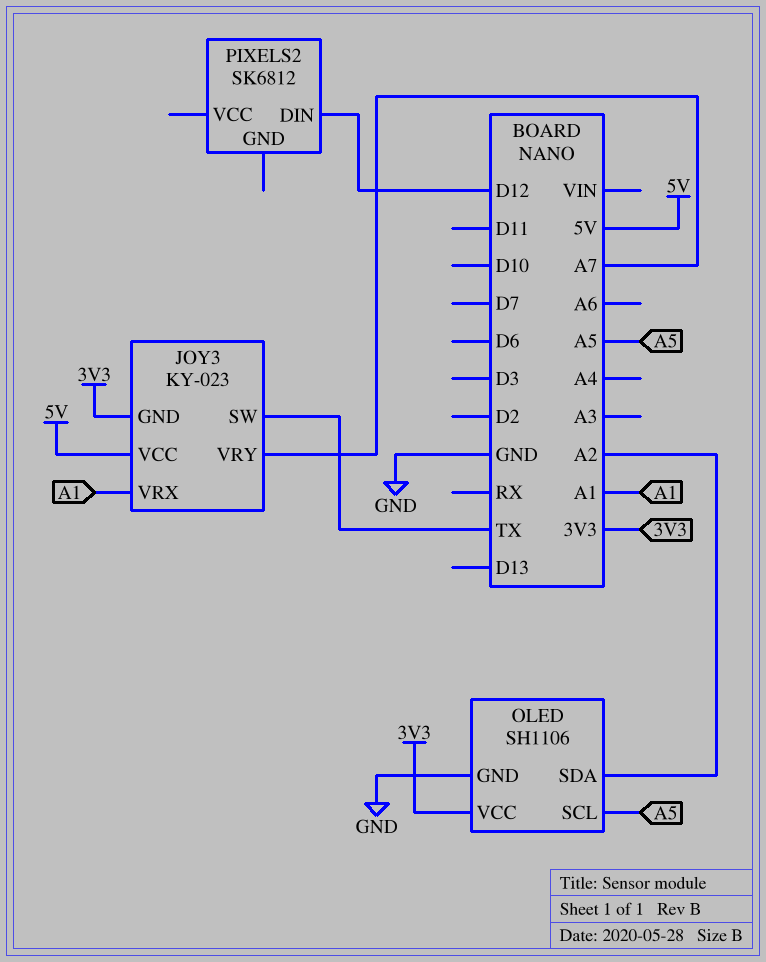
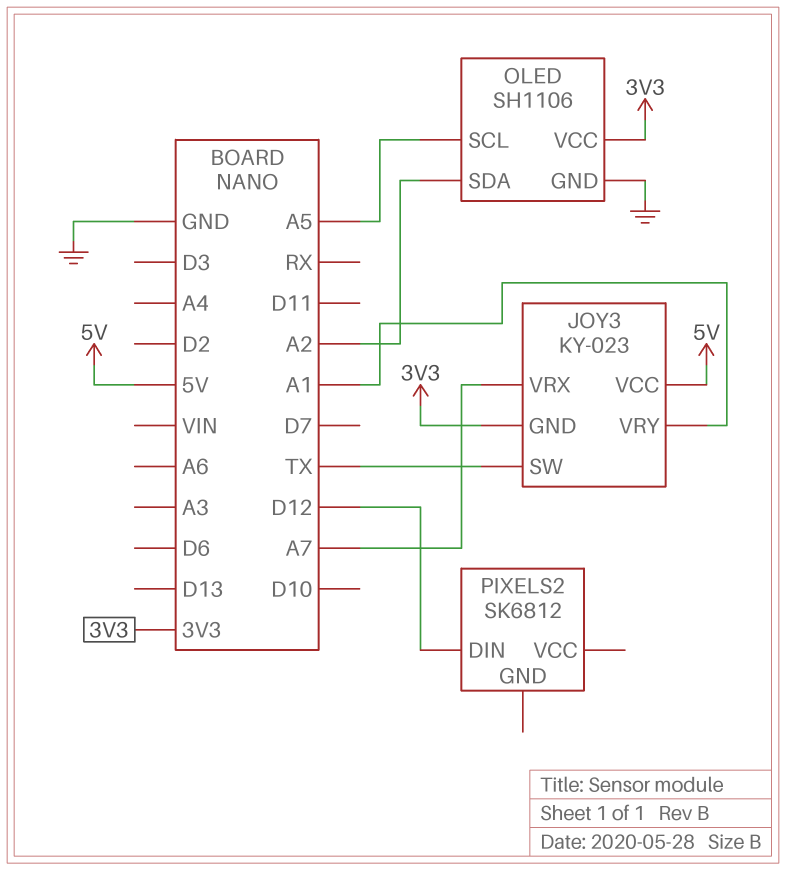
JOY3 pin VRX: A1 -> A7
JOY3 pin VRY: A7 -> A1

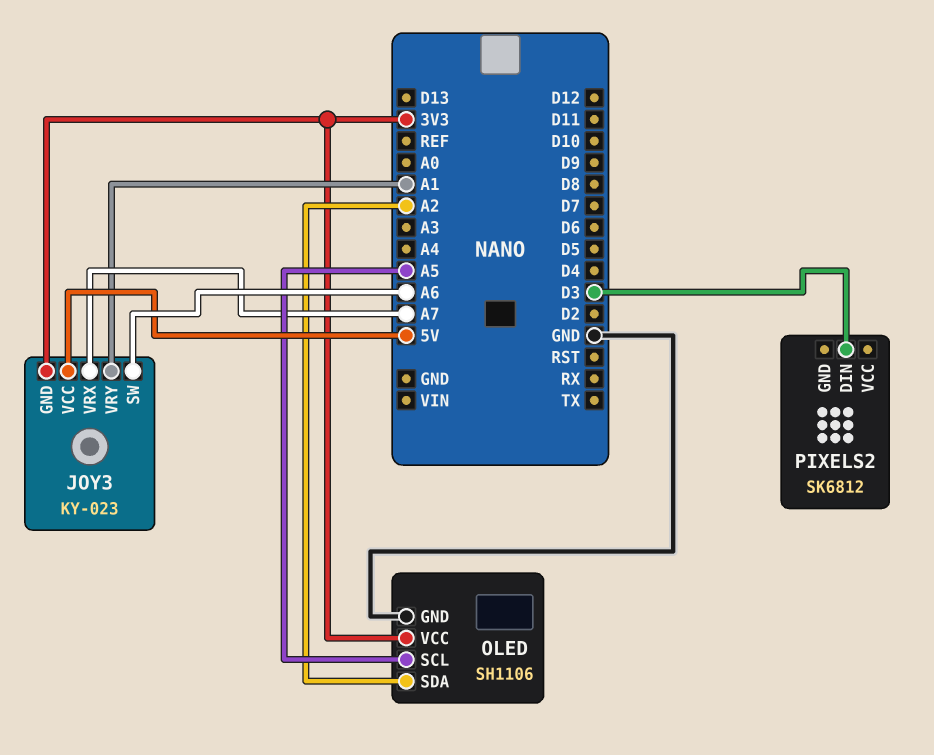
JOY3 pin SW: TX -> A6
PIXELS2 pin DIN: D12 -> D3

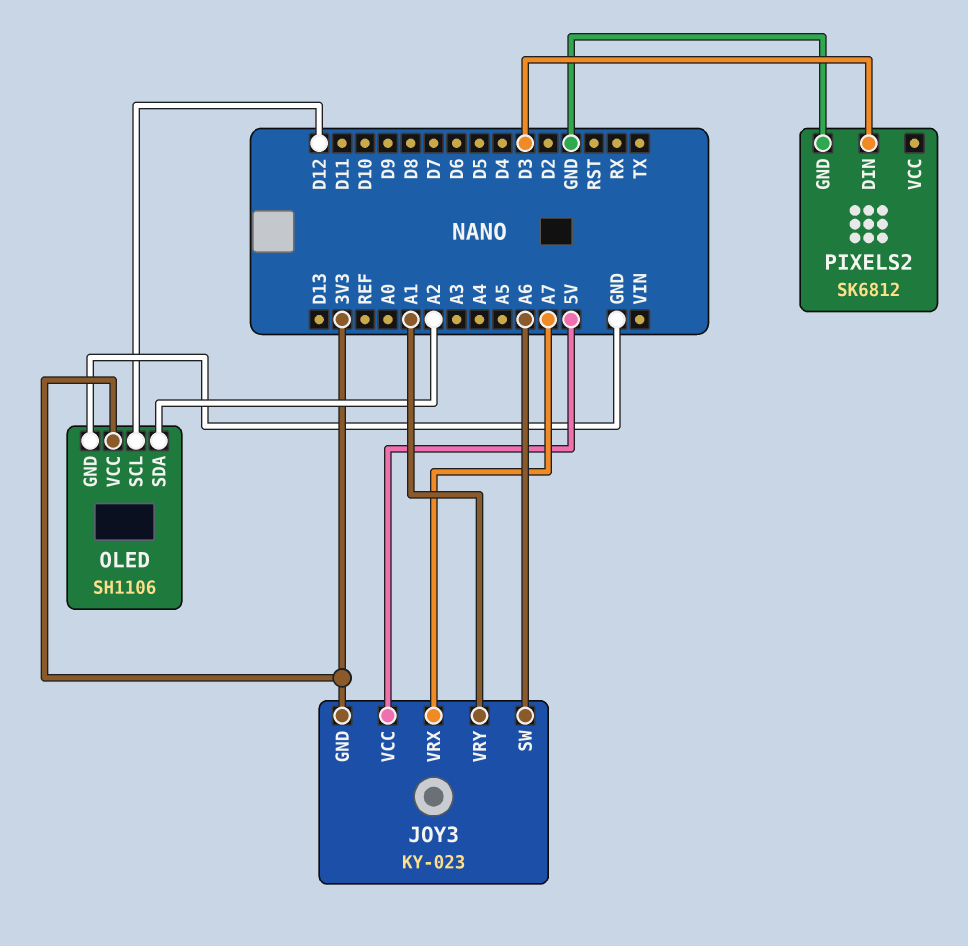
OLED pin SCL: A5 -> D12
PIXELS2 pin GND: none -> GND

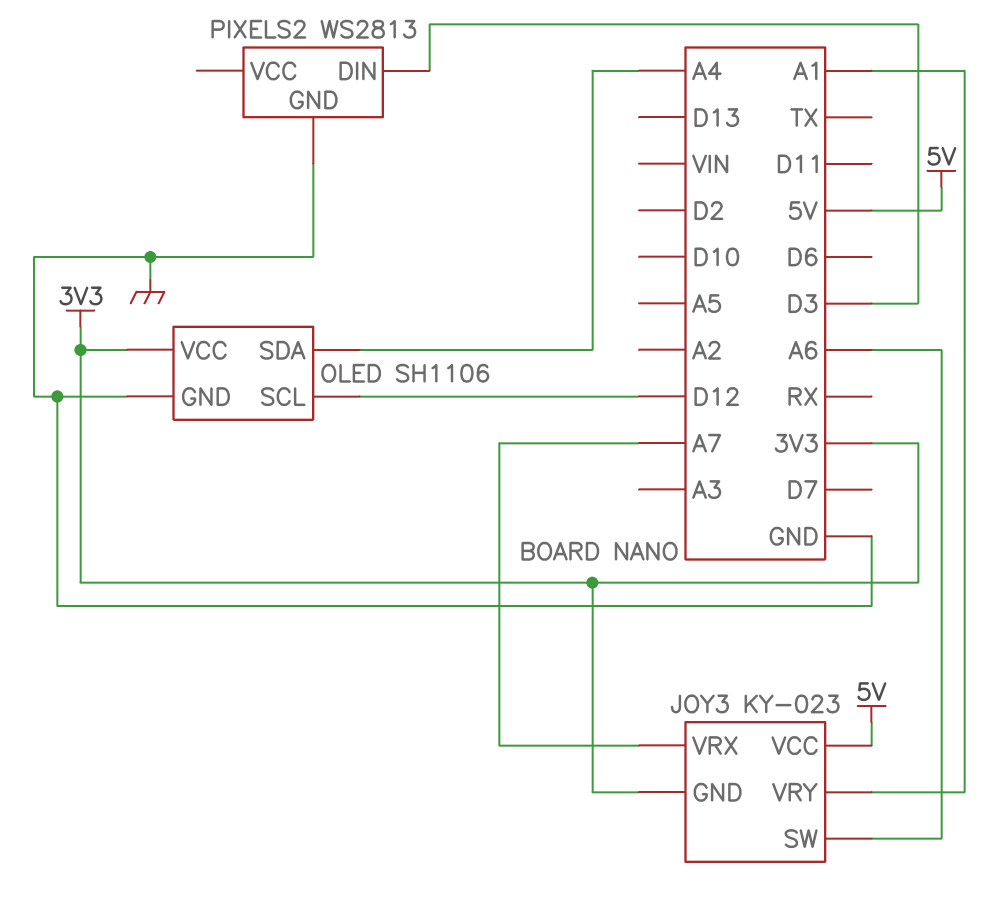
OLED pin SDA: A2 -> A4
PIXELS2: SK6812 -> WS2813

